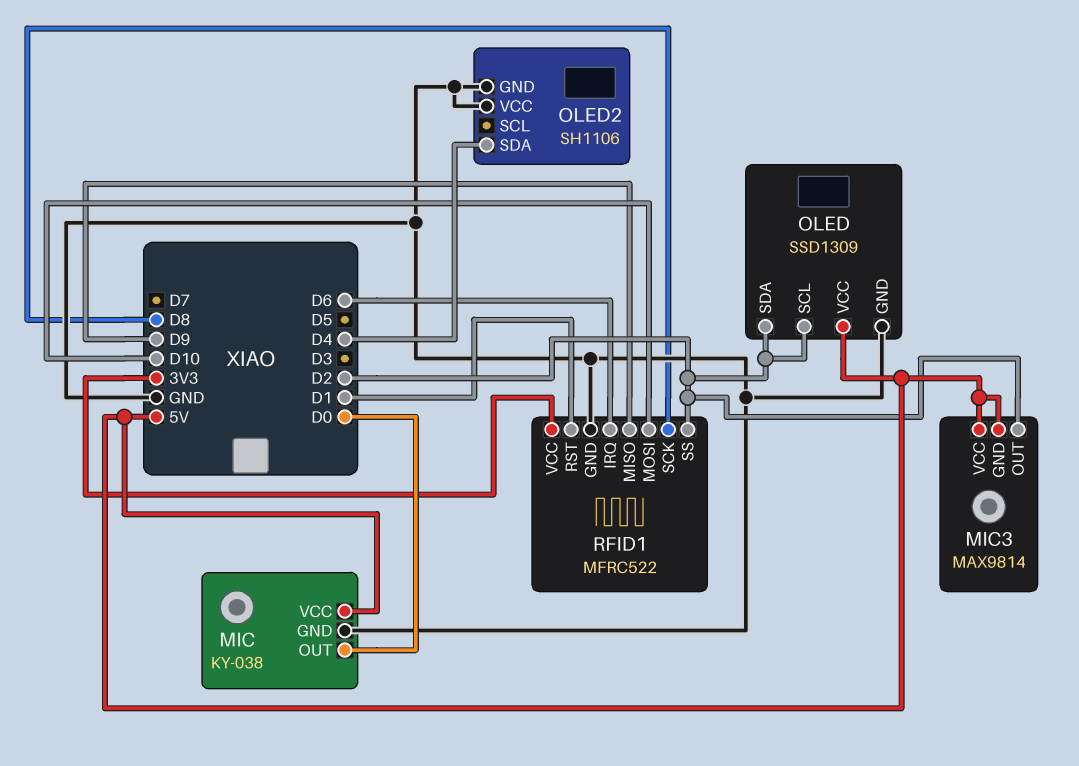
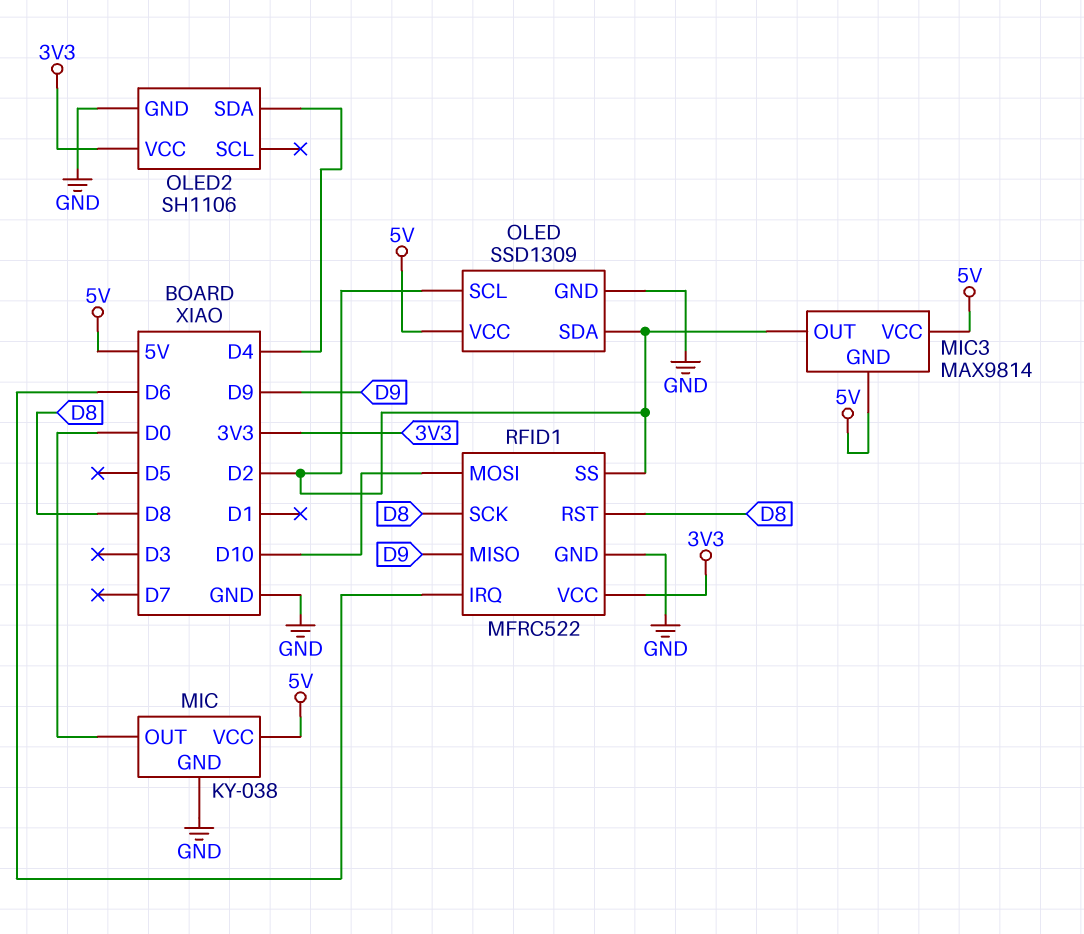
OLED2 pin VCC: GND -> 3V3
RFID1 pin RST: D1 -> D8

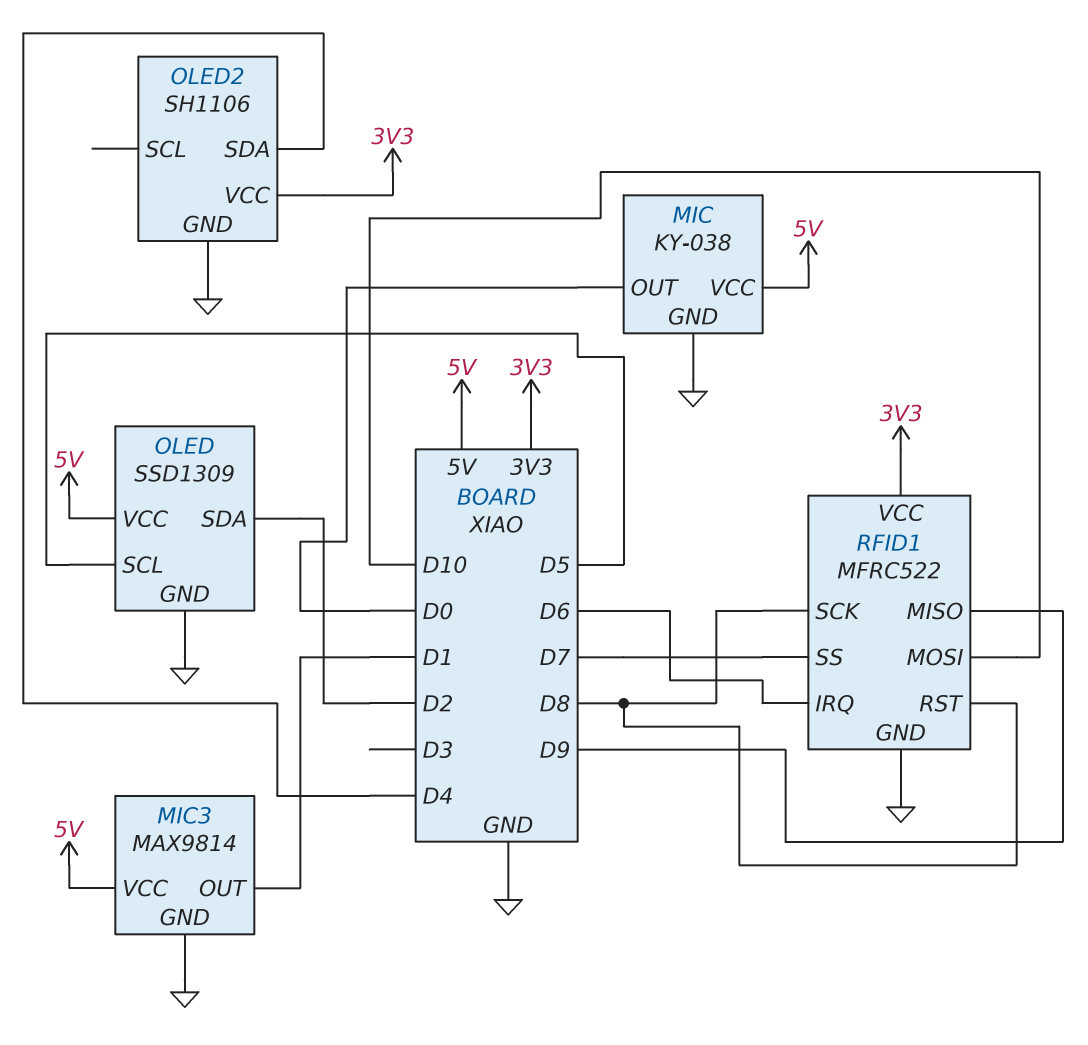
MIC3 pin GND: 5V -> GND
MIC3 pin OUT: D2 -> D1
OLED pin SCL: D2 -> D5
RFID1 pin SS: D2 -> D7

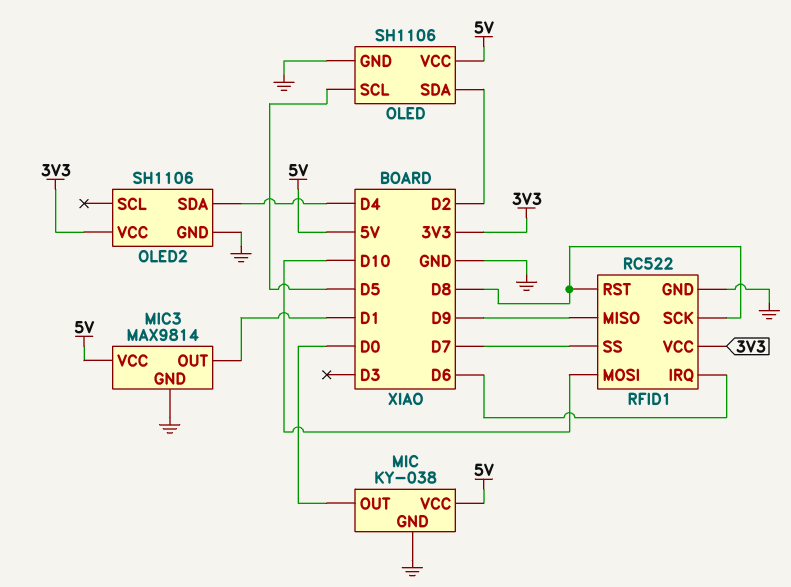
OLED: SSD1309 -> SH1106
RFID1: MFRC522 -> RC522

